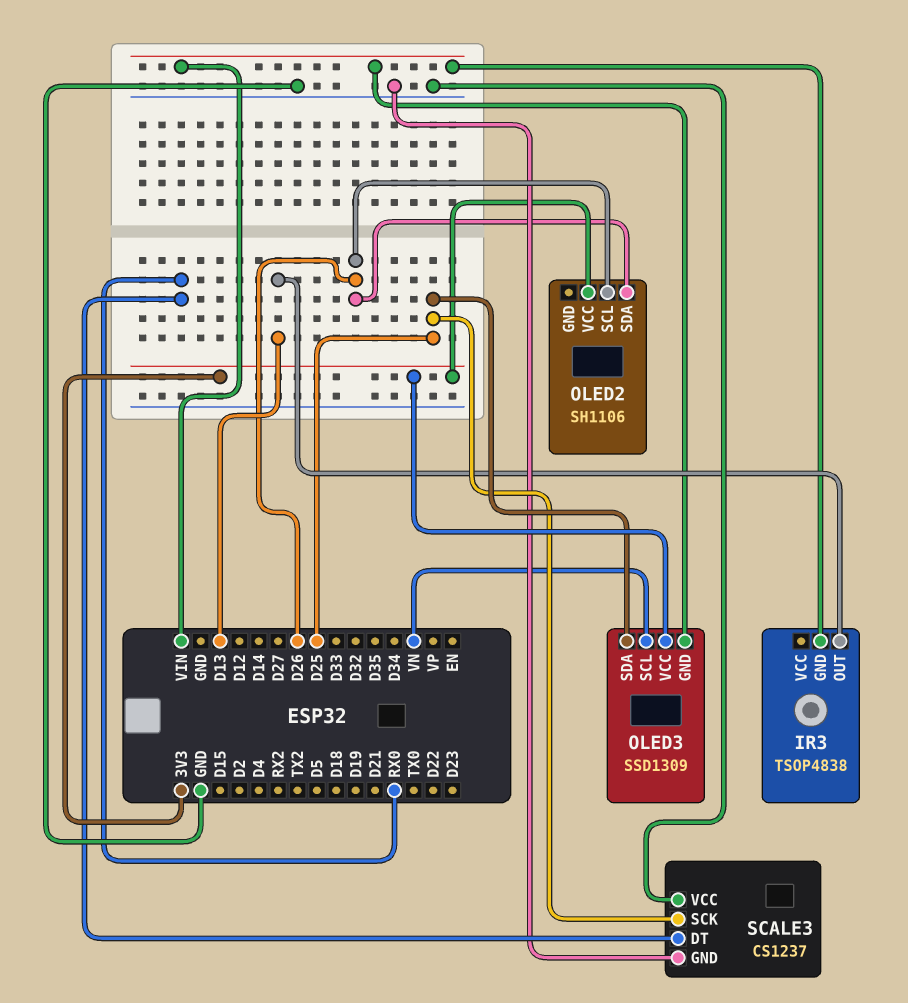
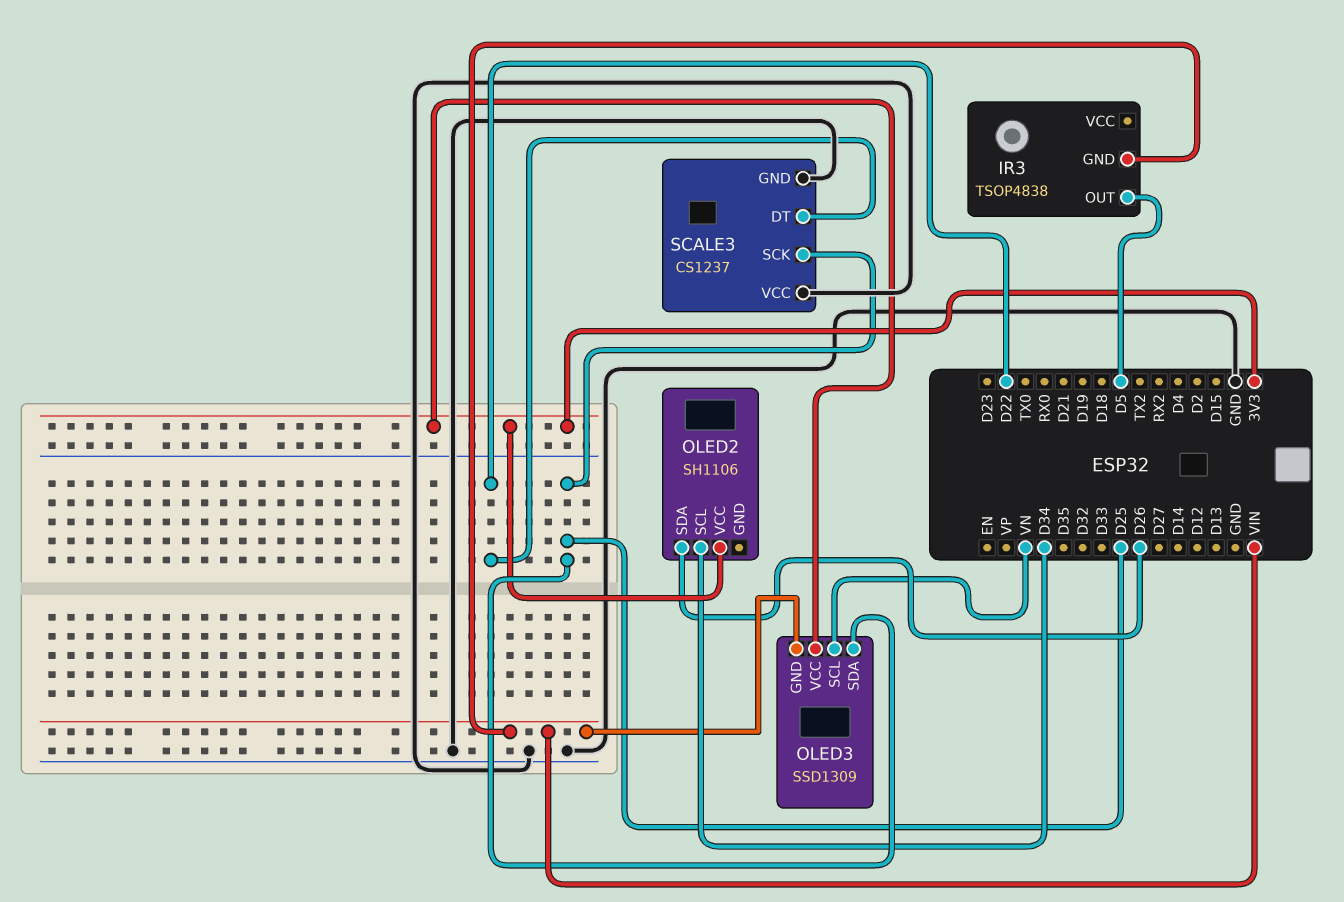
IR3 pin OUT: D13 -> D5
OLED2 pin SCL: D26 -> D34
SCALE3 pin DT: RX0 -> D22

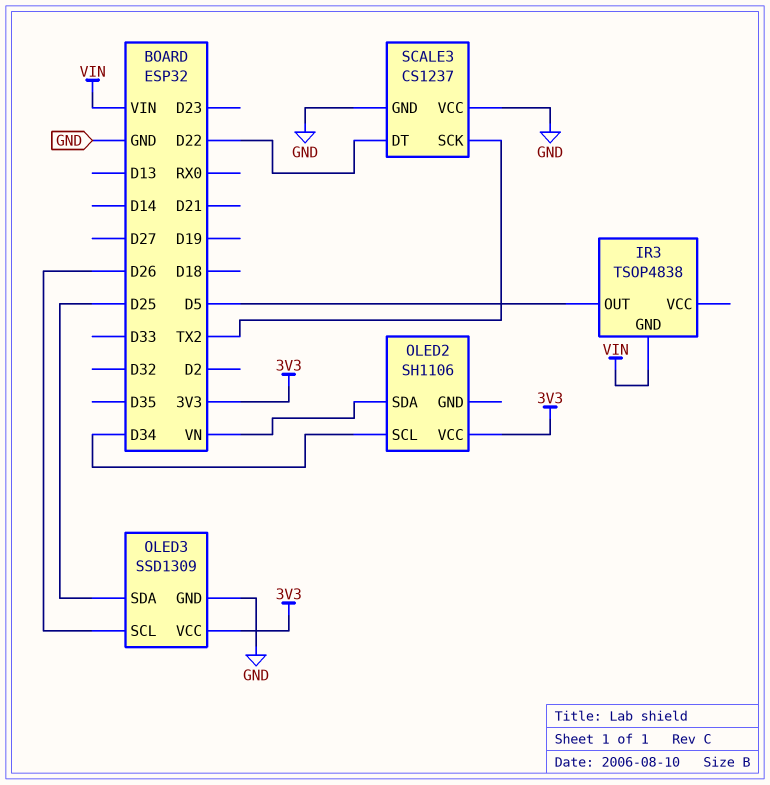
OLED2 pin SDA: D26 -> VN
OLED3 pin GND: VIN -> GND
OLED3 pin SCL: VN -> D26
SCALE3 pin SCK: D25 -> TX2

